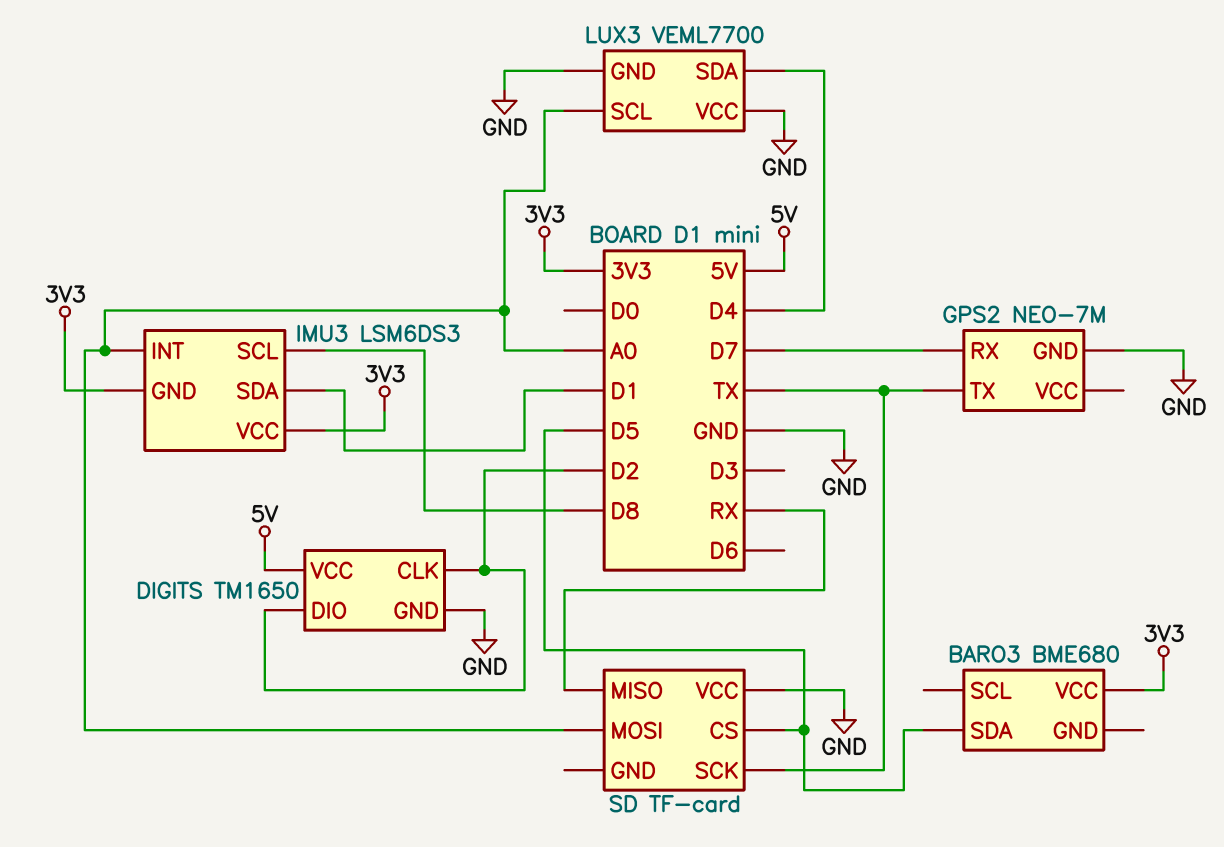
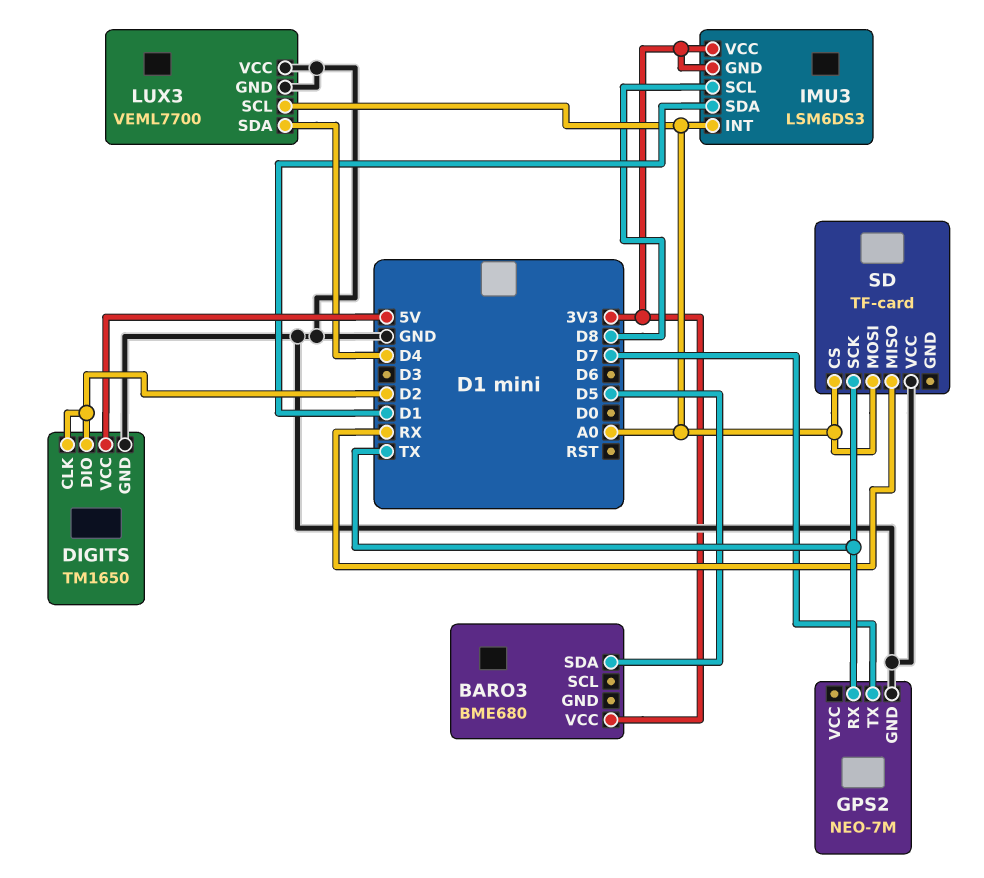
GPS2 pin RX: D7 -> TX
GPS2 pin TX: TX -> D7
SD pin CS: D5 -> A0

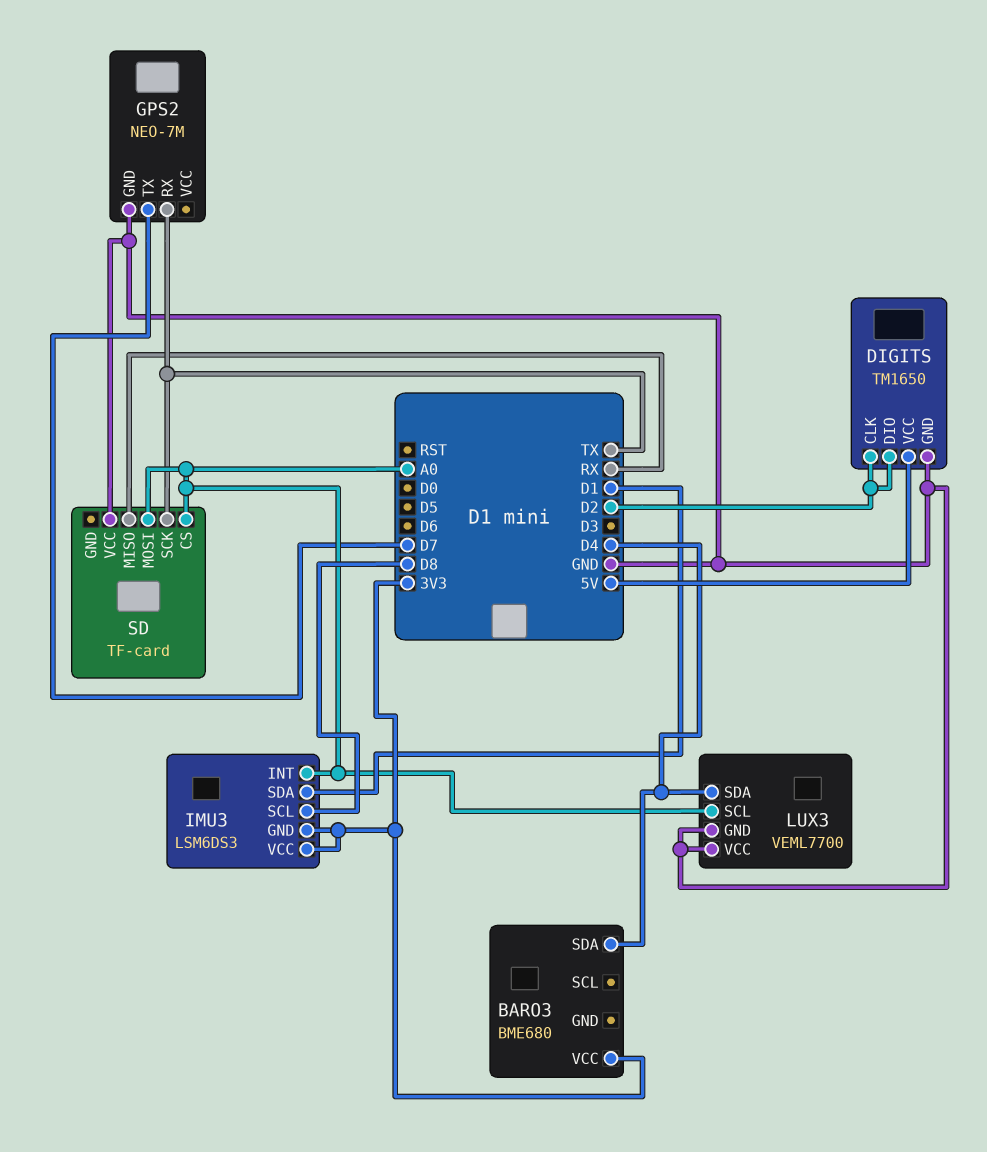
BARO3 pin SDA: D5 -> D4

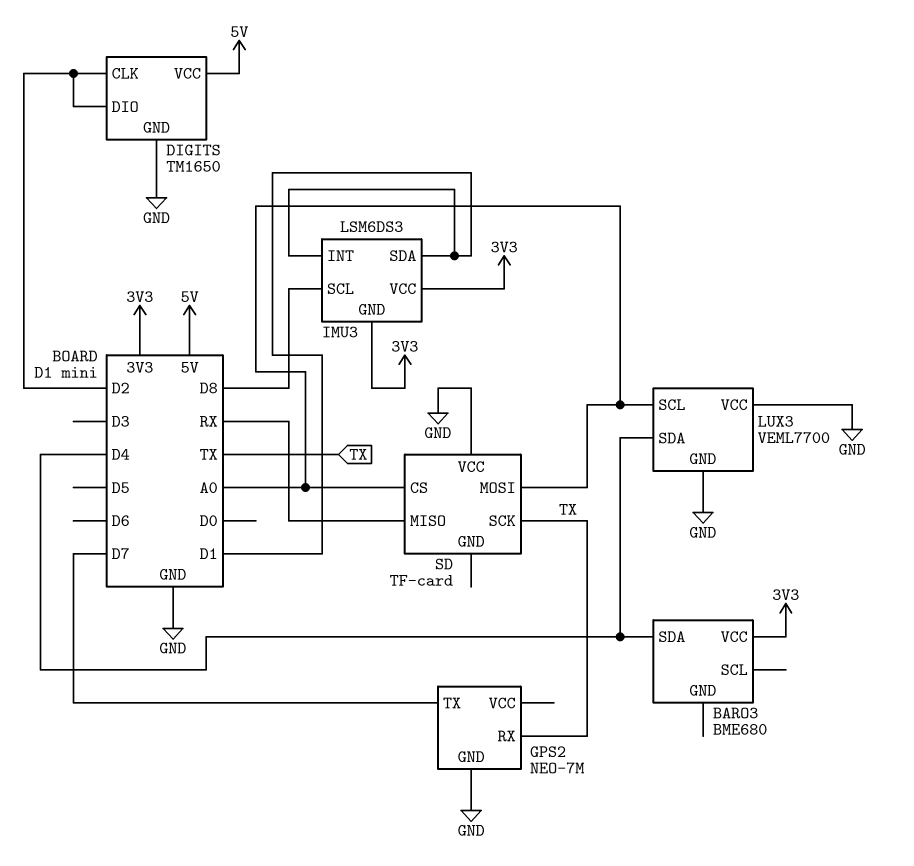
IMU3 pin INT: A0 -> D1

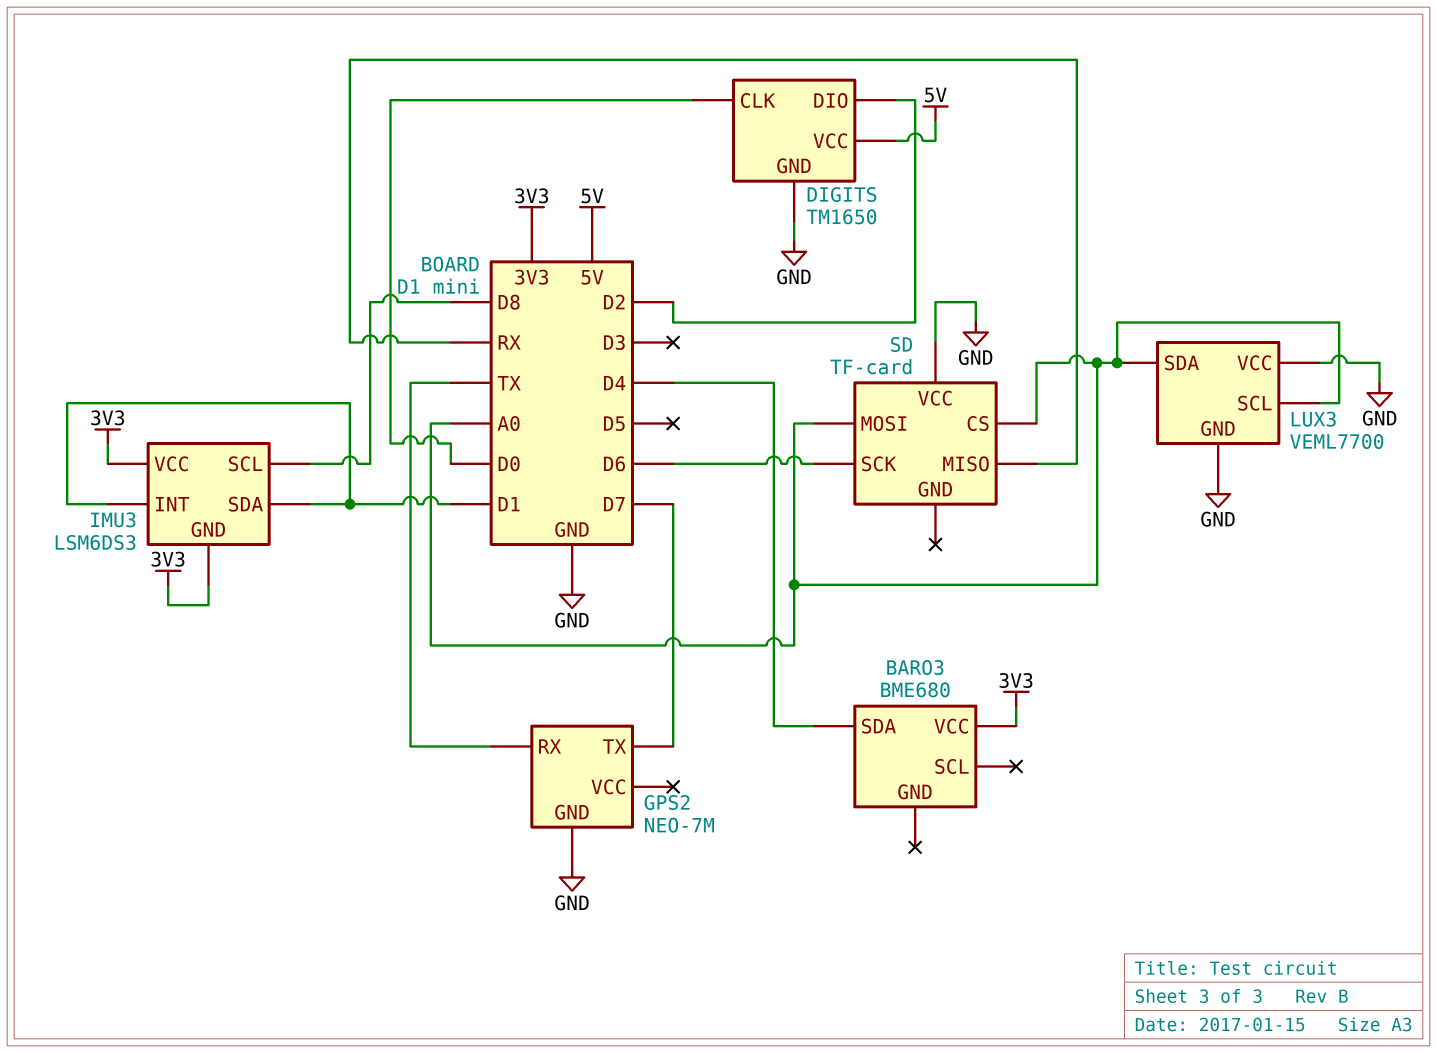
DIGITS pin CLK: D2 -> D0
LUX3 pin SDA: D4 -> A0
SD pin SCK: TX -> D6

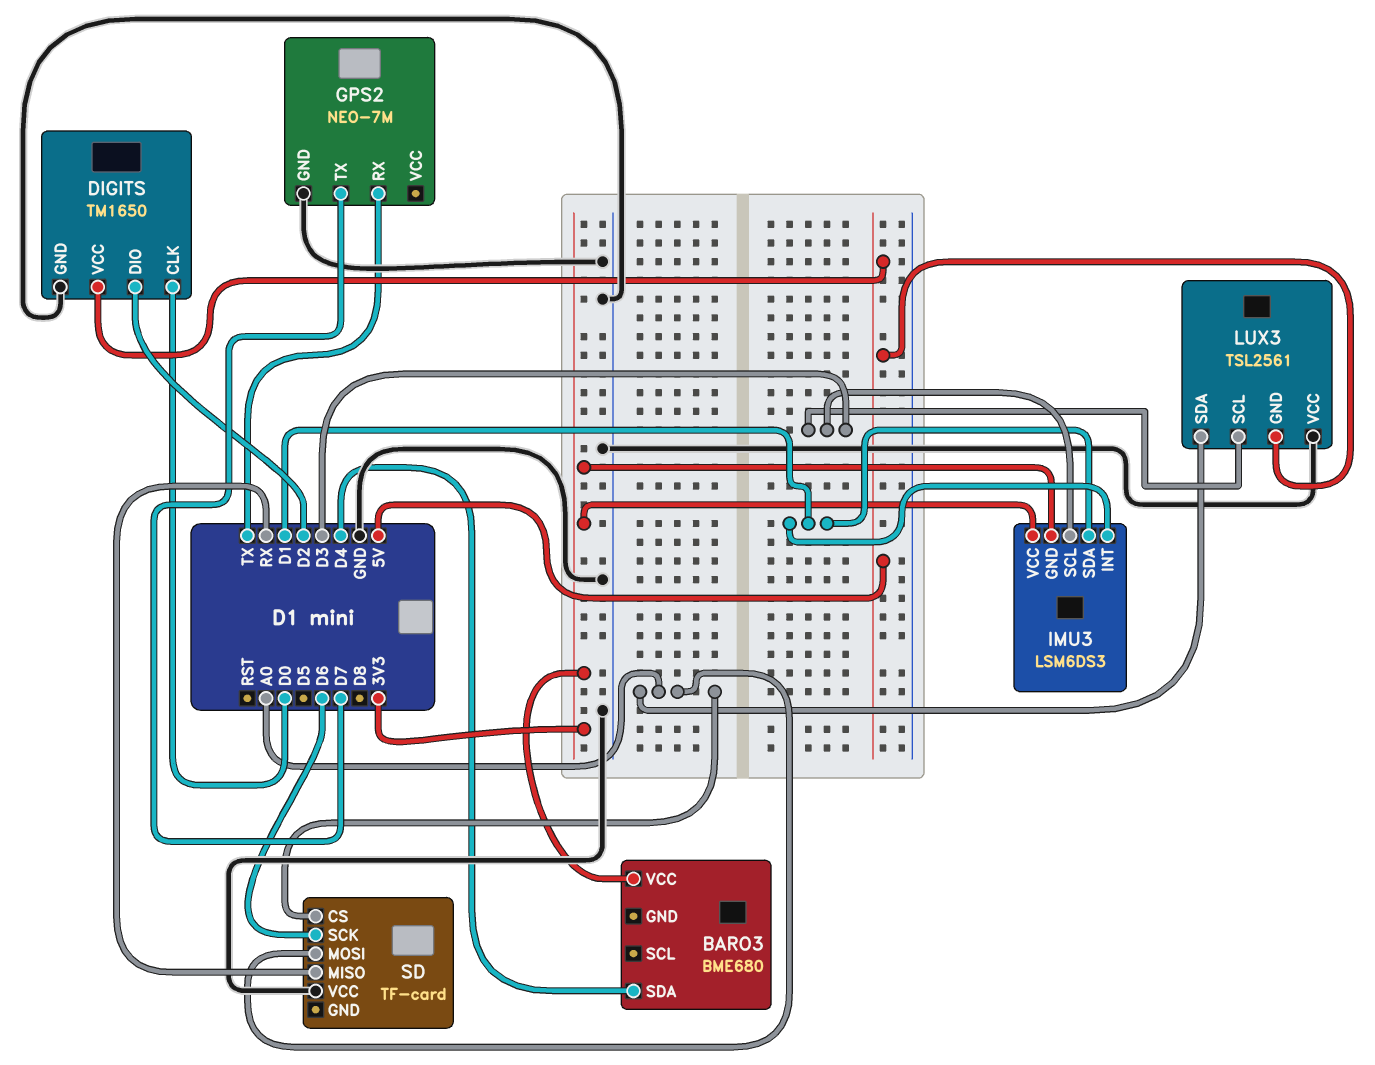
IMU3 pin SCL: D8 -> D3
LUX3: VEML7700 -> TSL2561
LUX3 pin GND: GND -> 5V
LUX3 pin SCL: A0 -> D3

